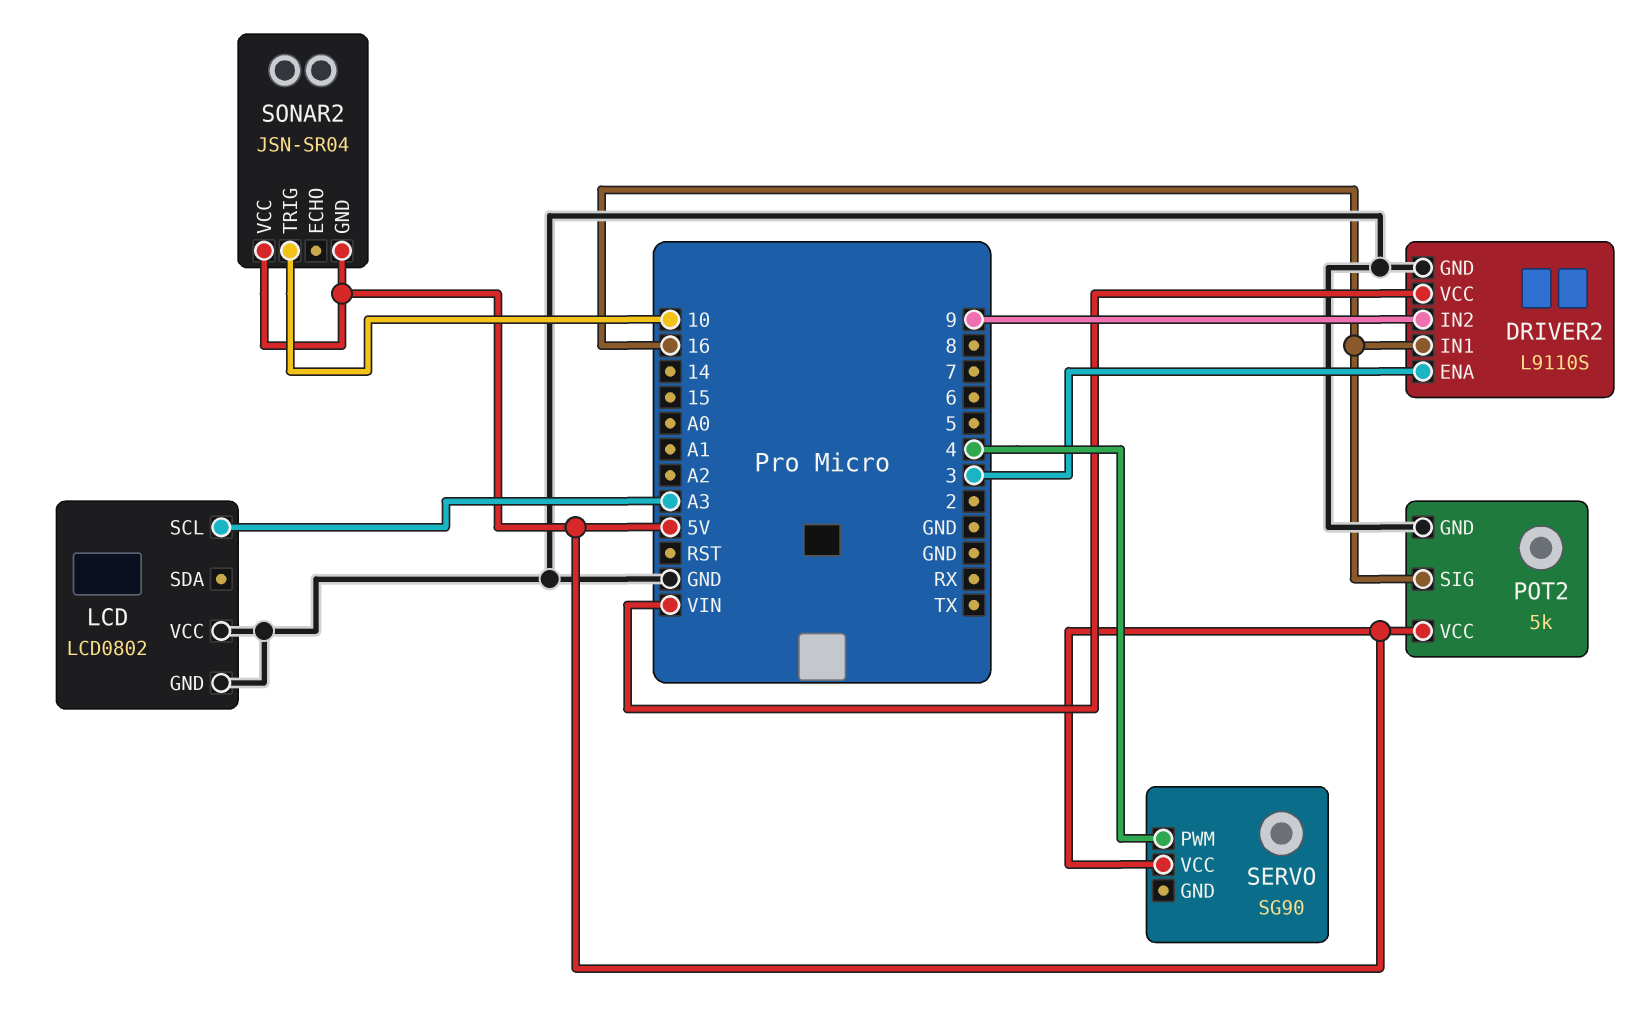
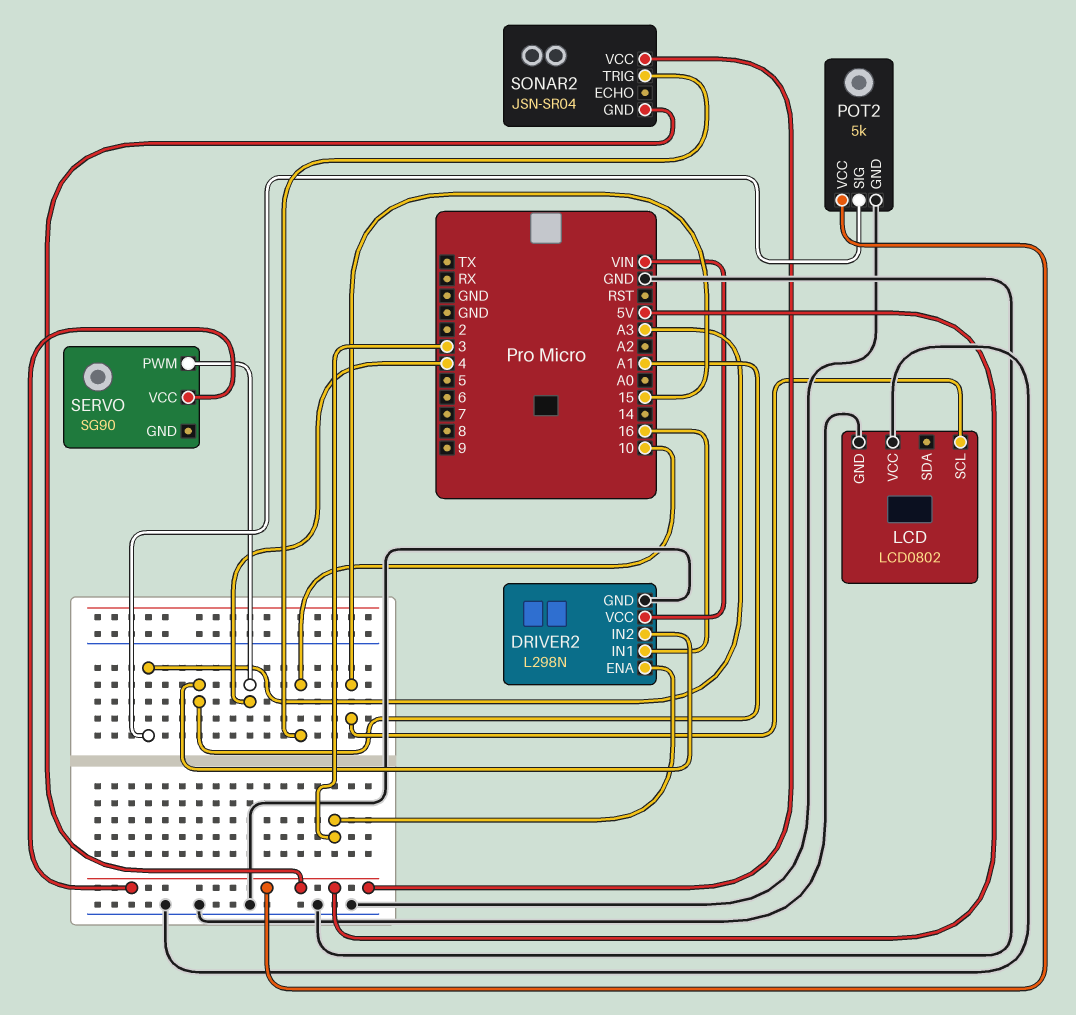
DRIVER2: L9110S -> L298N
DRIVER2 pin IN2: 9 -> A1
LCD pin SCL: A3 -> 15
POT2 pin SIG: 16 -> A3

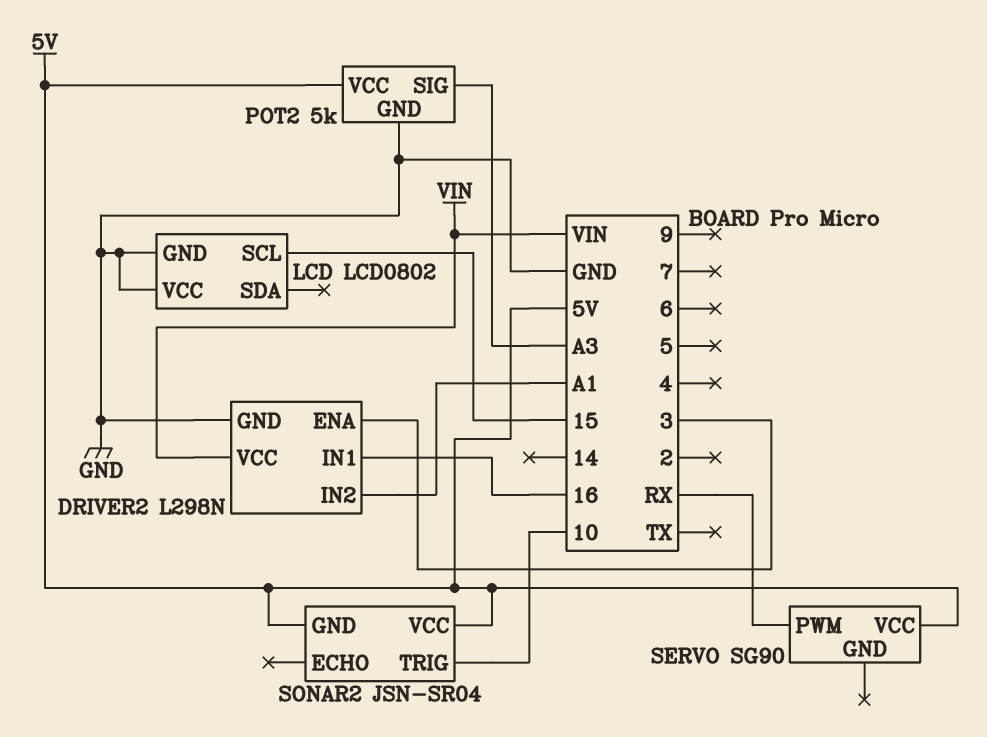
SERVO pin PWM: 4 -> RX

